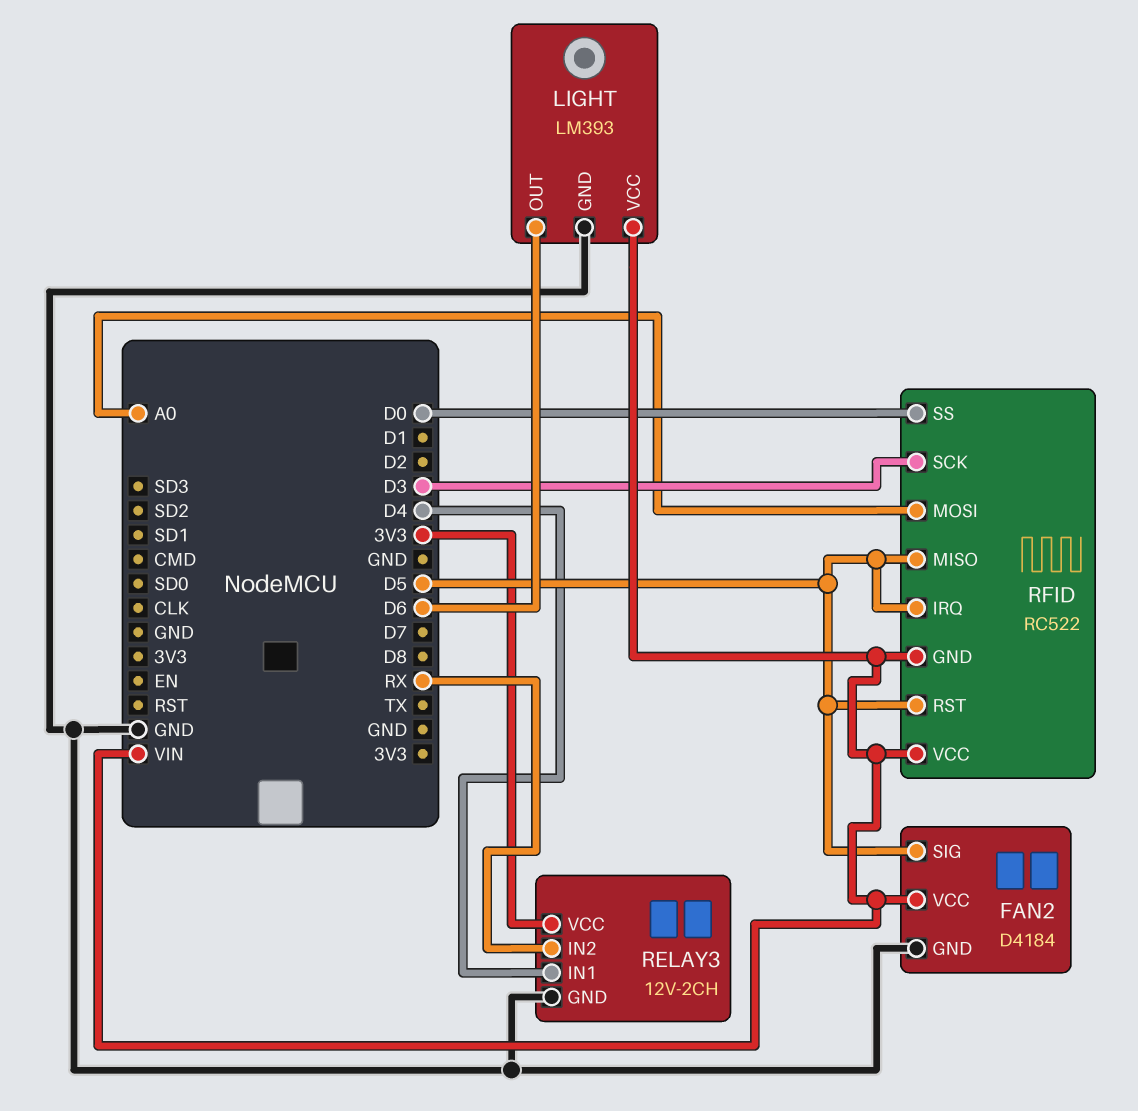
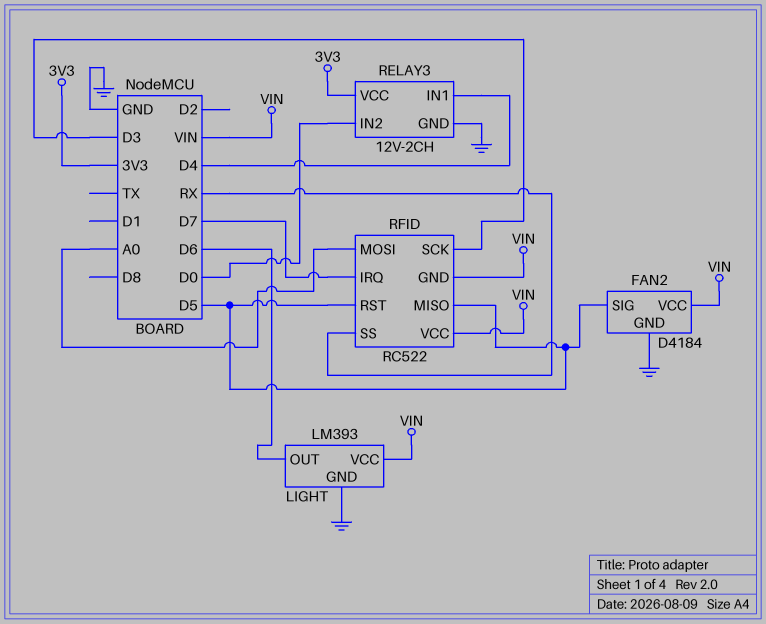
RELAY3 pin IN2: RX -> D0
RFID pin IRQ: D5 -> D7
RFID pin SS: D0 -> RX

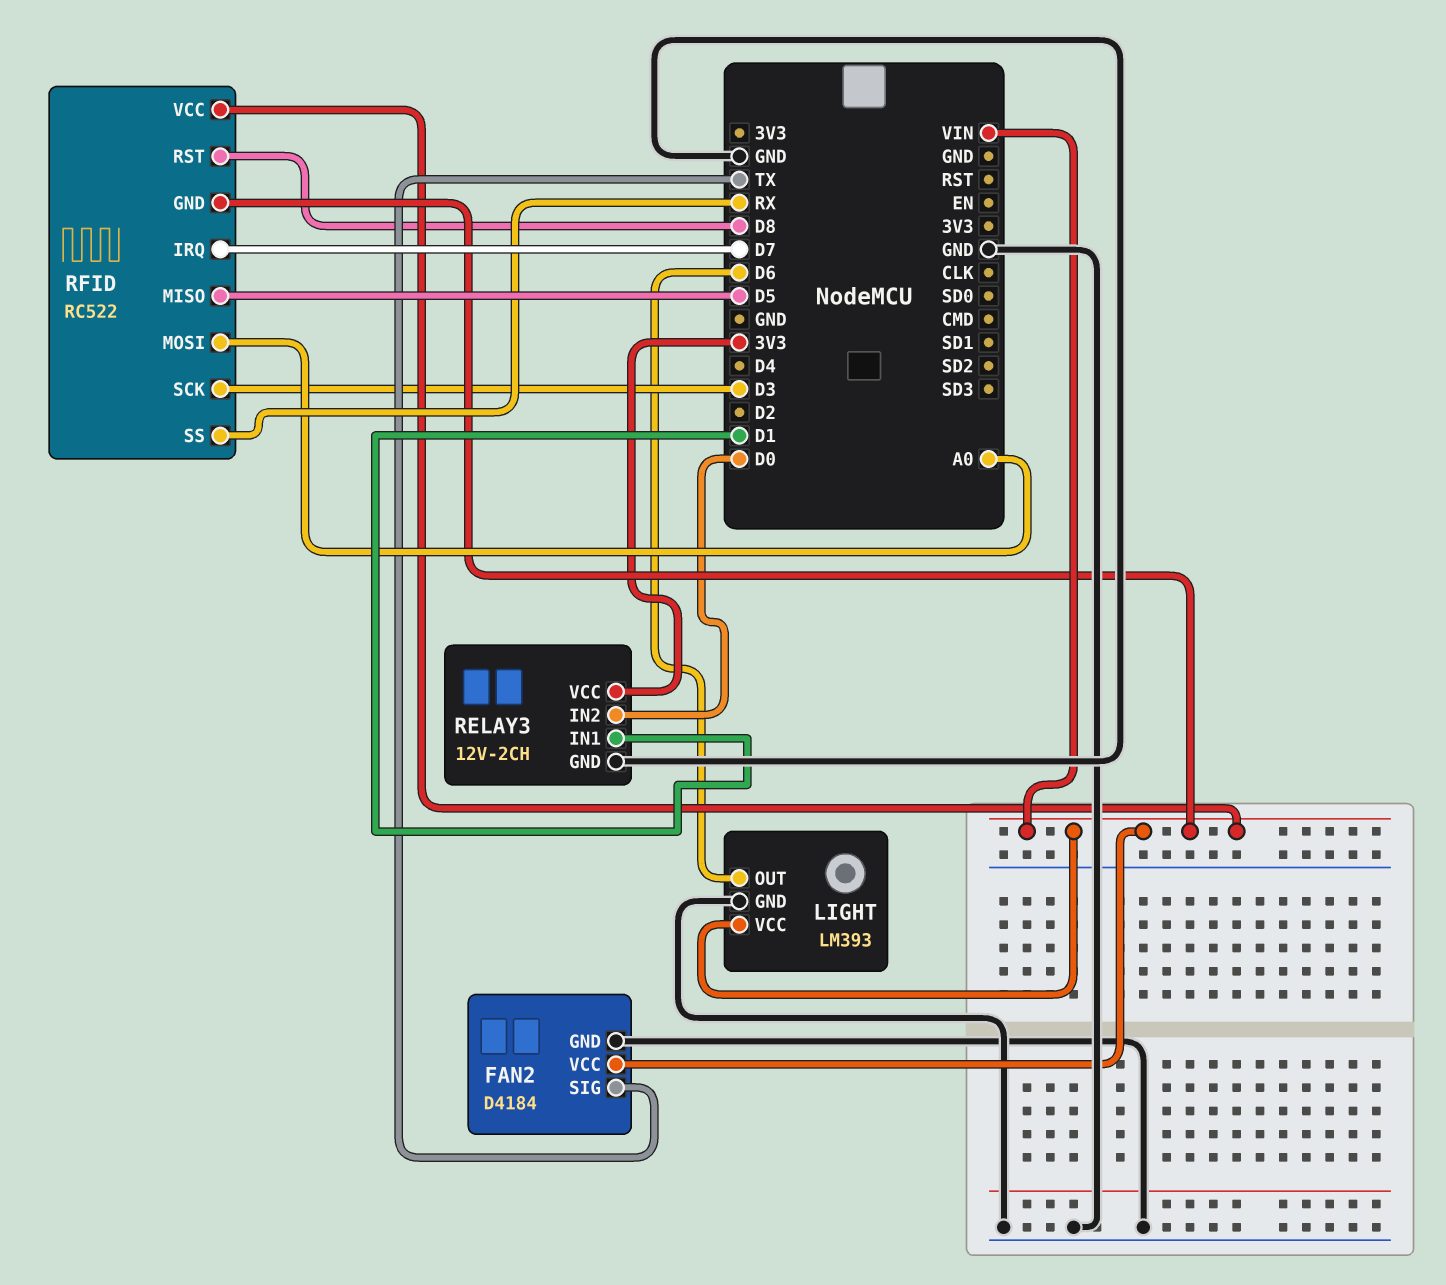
FAN2 pin SIG: D5 -> TX
RELAY3 pin IN1: D4 -> D1
RFID pin RST: D5 -> D8

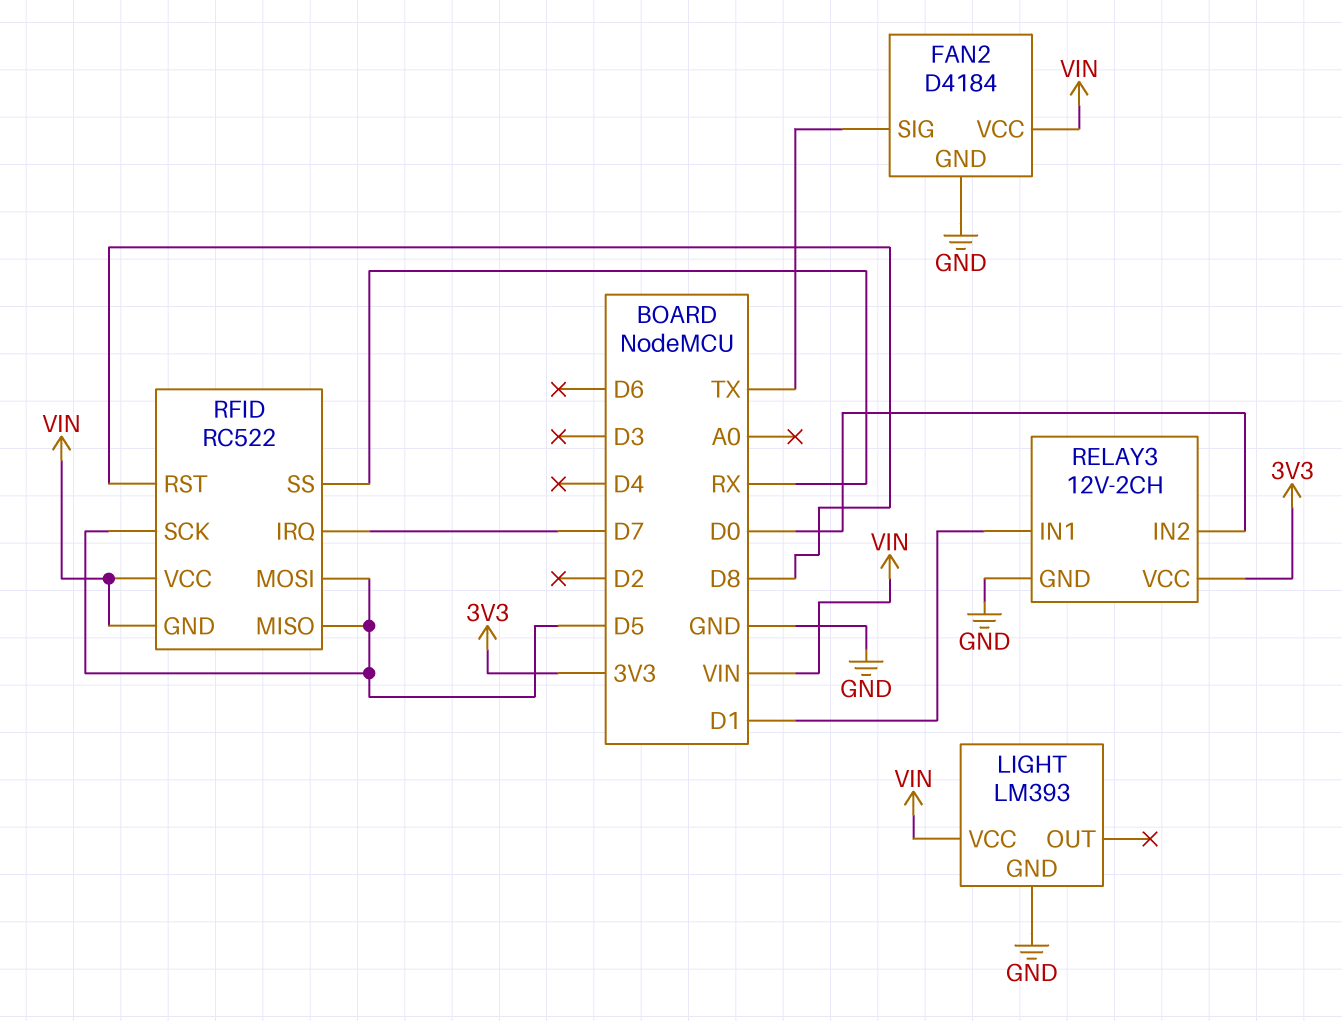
LIGHT pin OUT: D6 -> none
RFID pin MOSI: A0 -> D5
RFID pin SCK: D3 -> D5

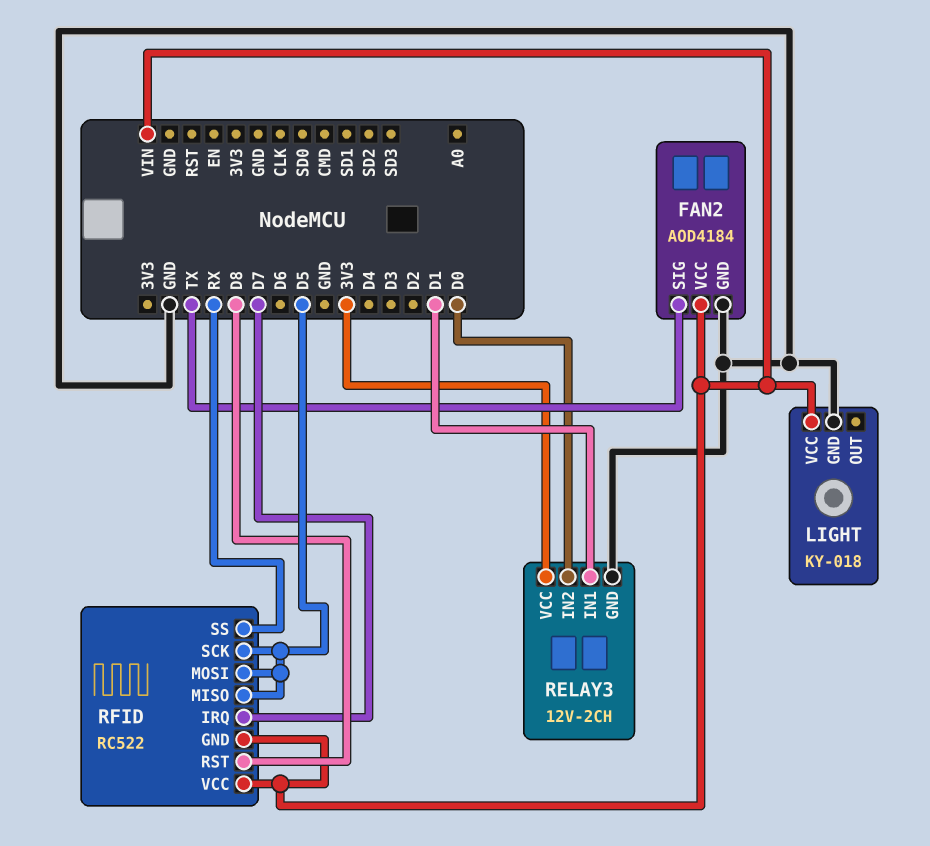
FAN2: D4184 -> AOD4184
LIGHT: LM393 -> KY-018

